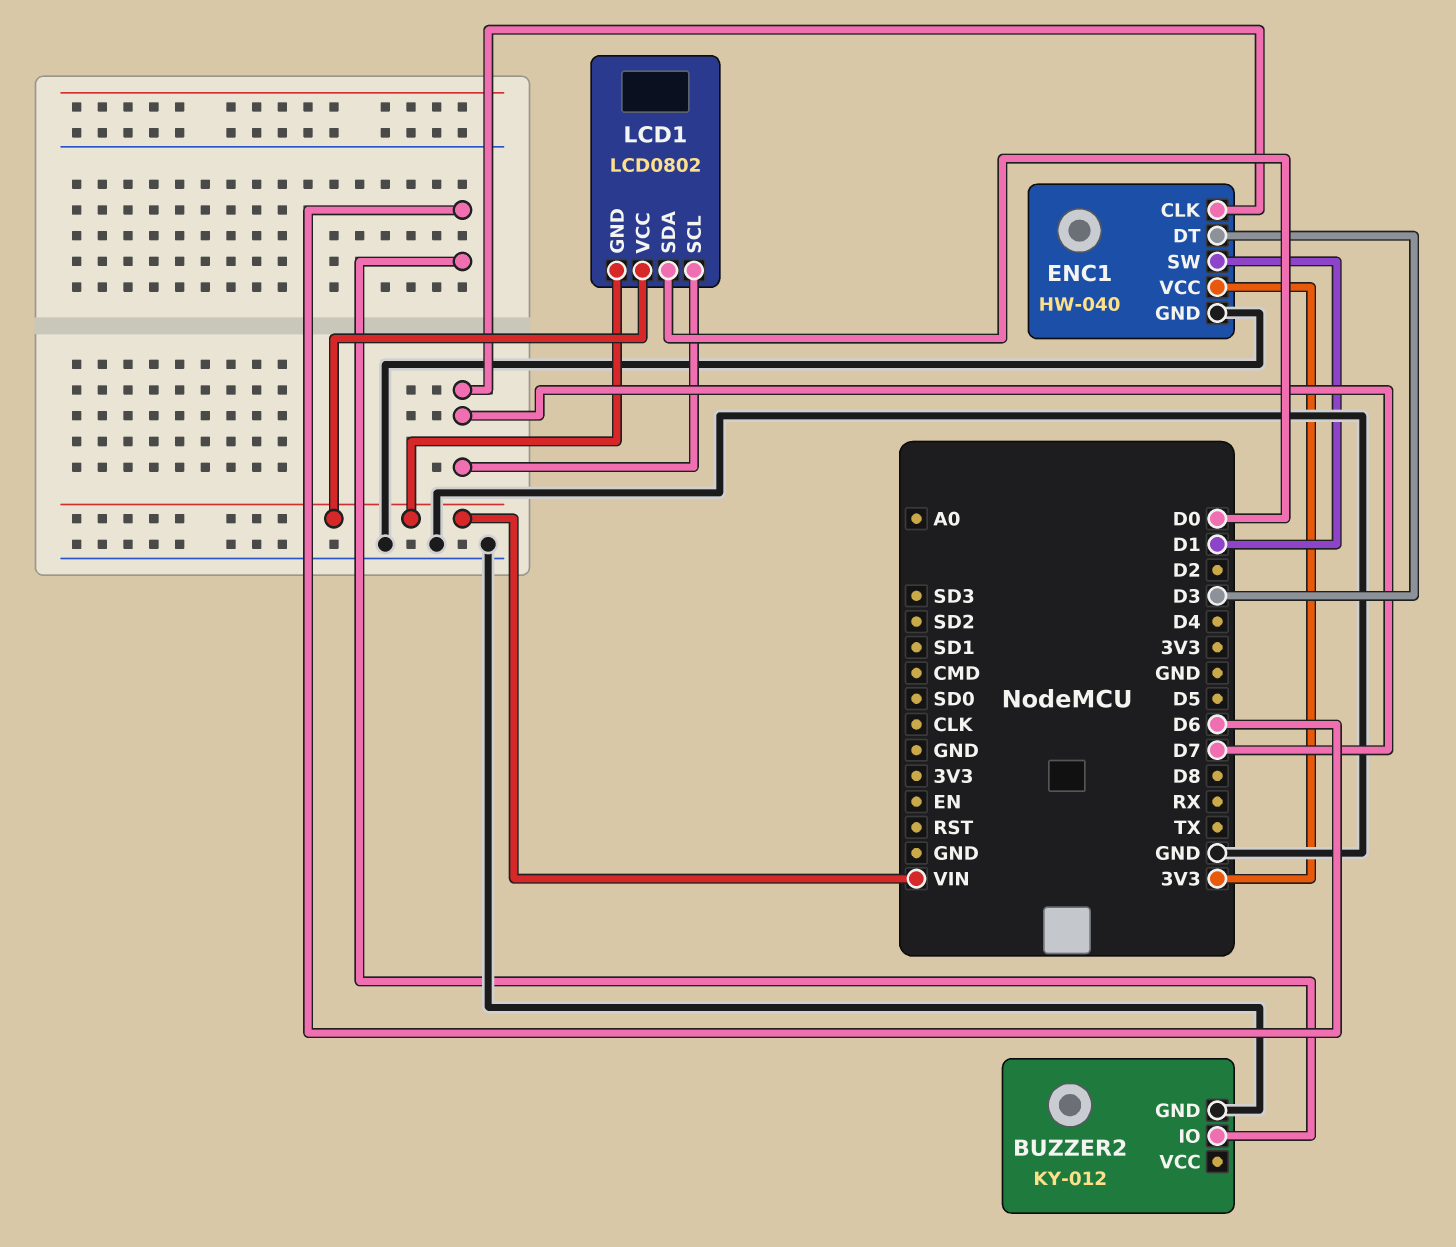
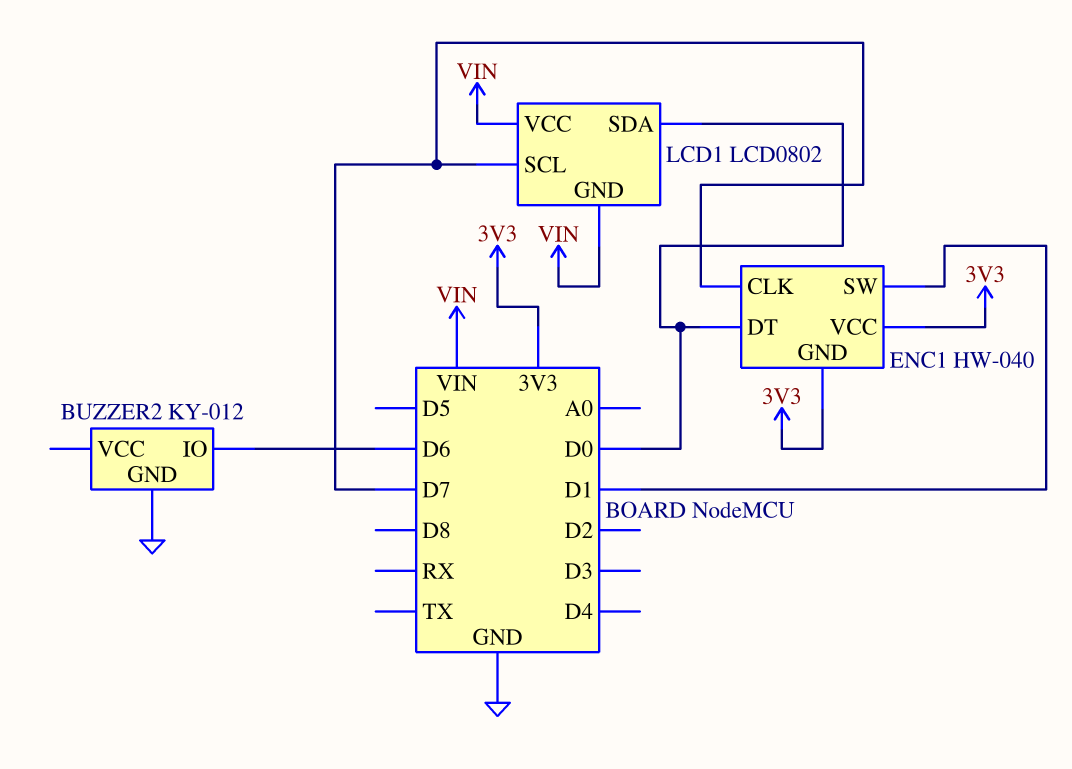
ENC1 pin DT: D3 -> D0
ENC1 pin GND: GND -> 3V3

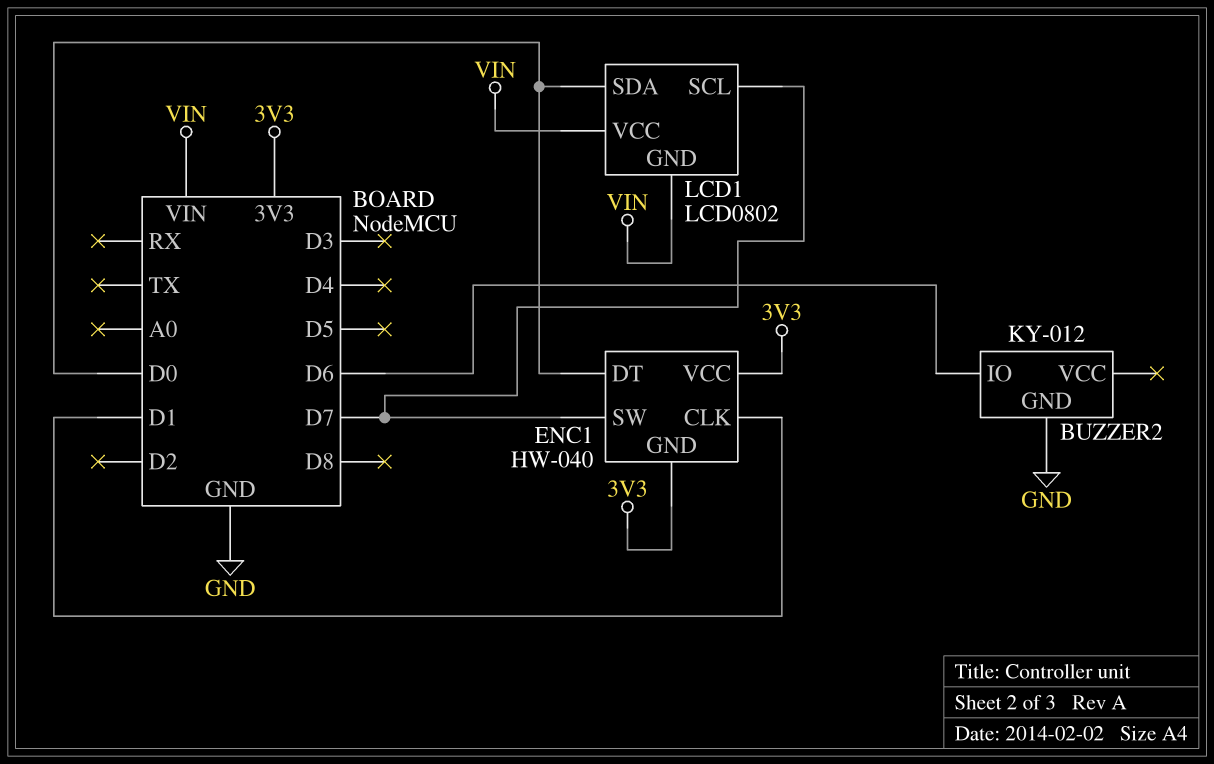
ENC1 pin CLK: D7 -> D1
ENC1 pin SW: D1 -> D7

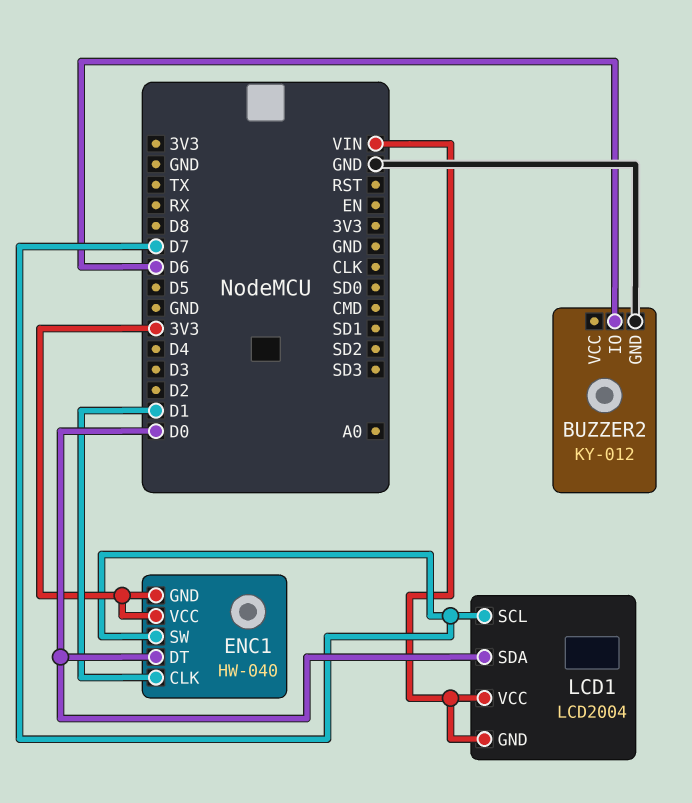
LCD1: LCD0802 -> LCD2004

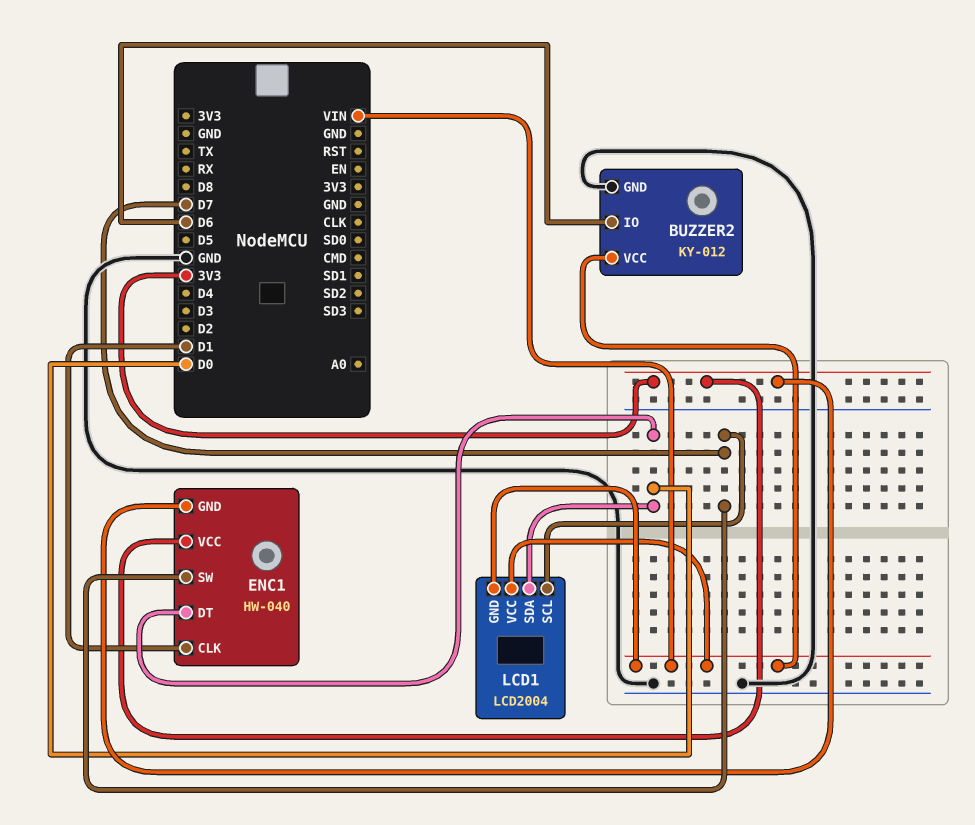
BUZZER2 pin VCC: none -> VIN

